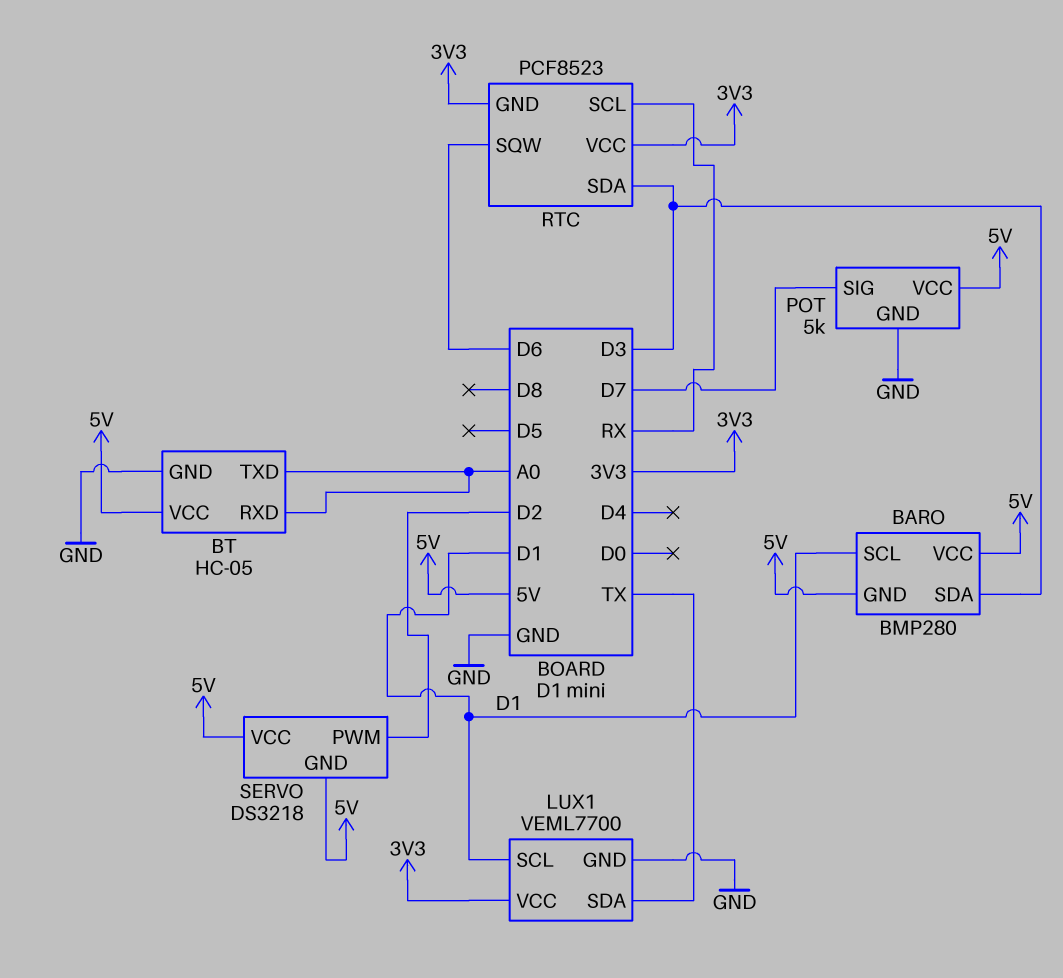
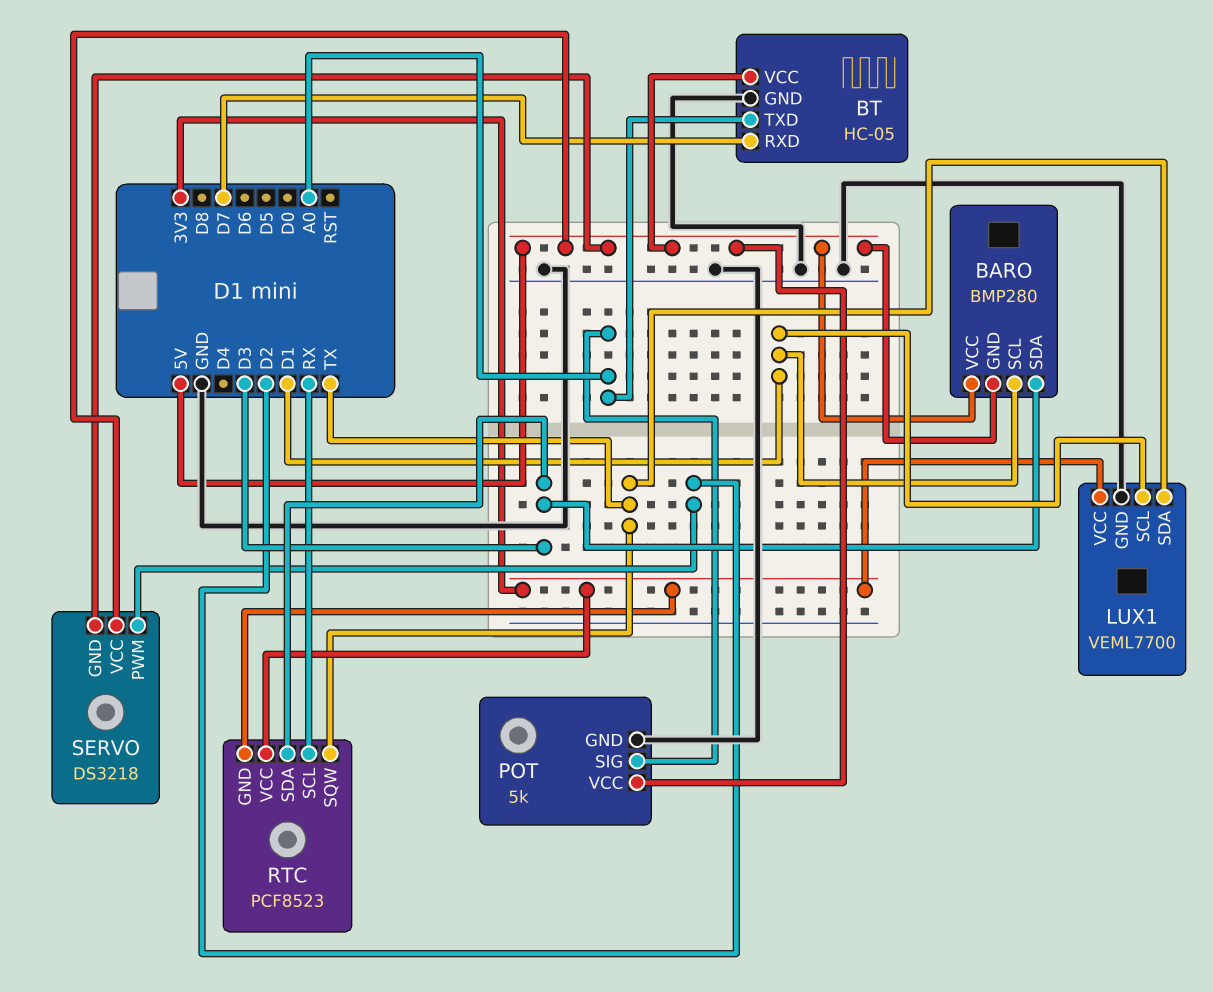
BT pin RXD: A0 -> D7
POT pin SIG: D7 -> A0
RTC pin SQW: D6 -> TX

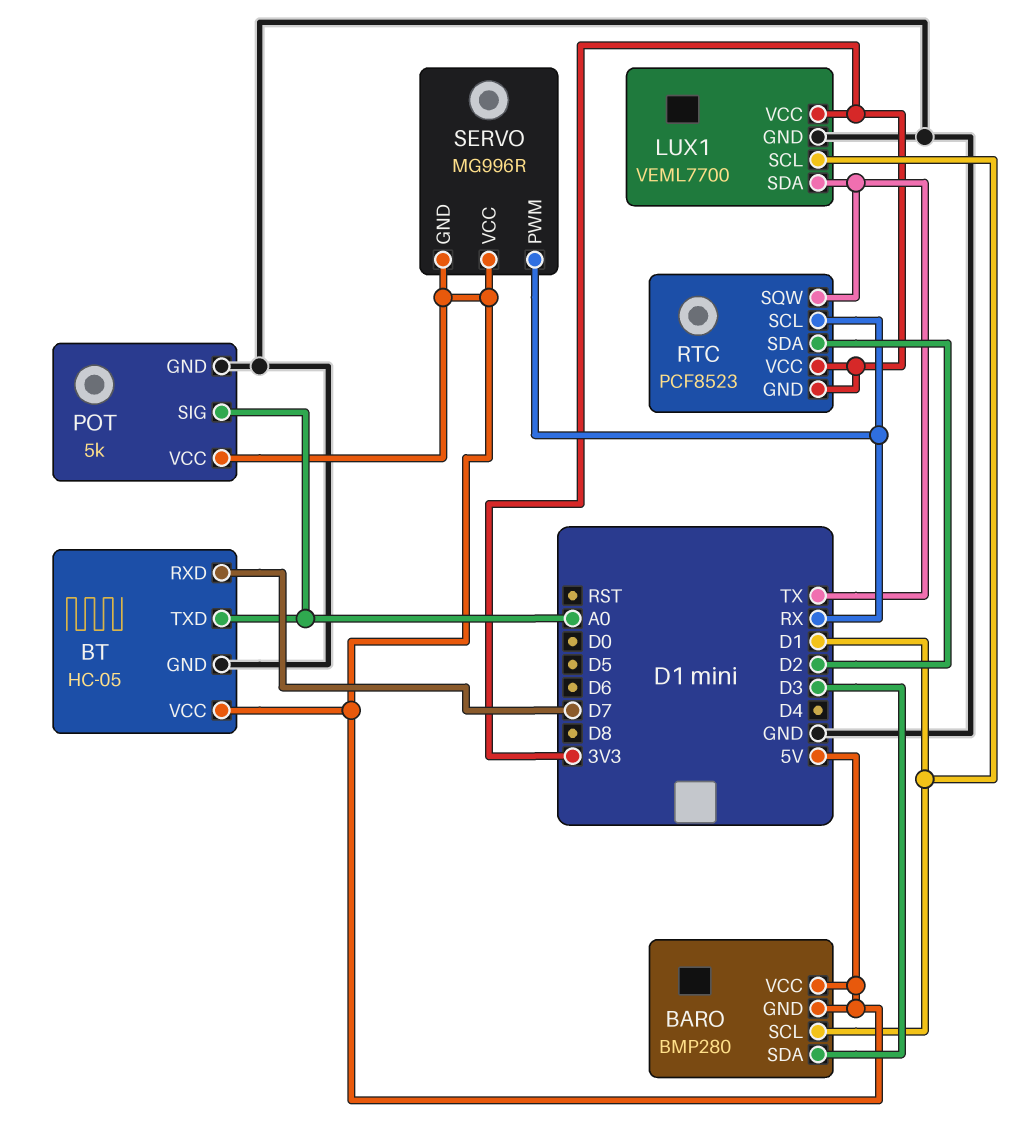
RTC pin SDA: D3 -> D2
SERVO: DS3218 -> MG996R
SERVO pin PWM: D2 -> RX

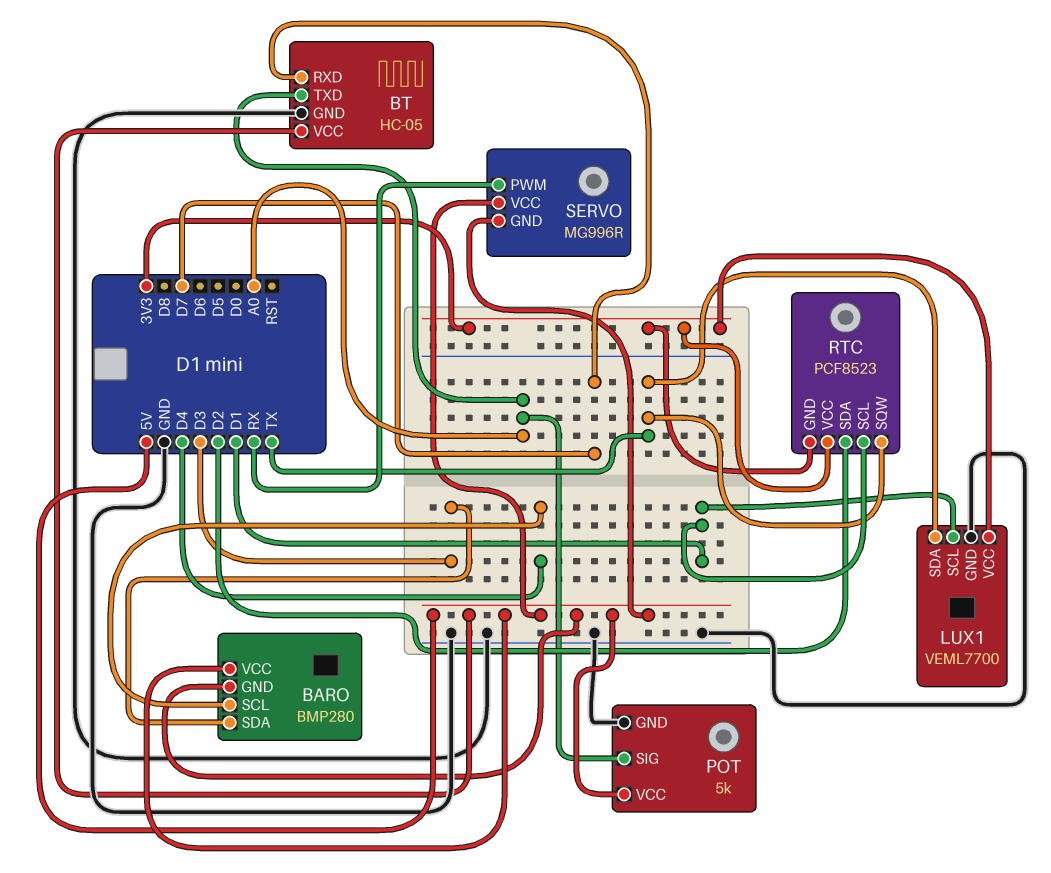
BARO pin SCL: D1 -> D4
RTC pin SCL: RX -> D1

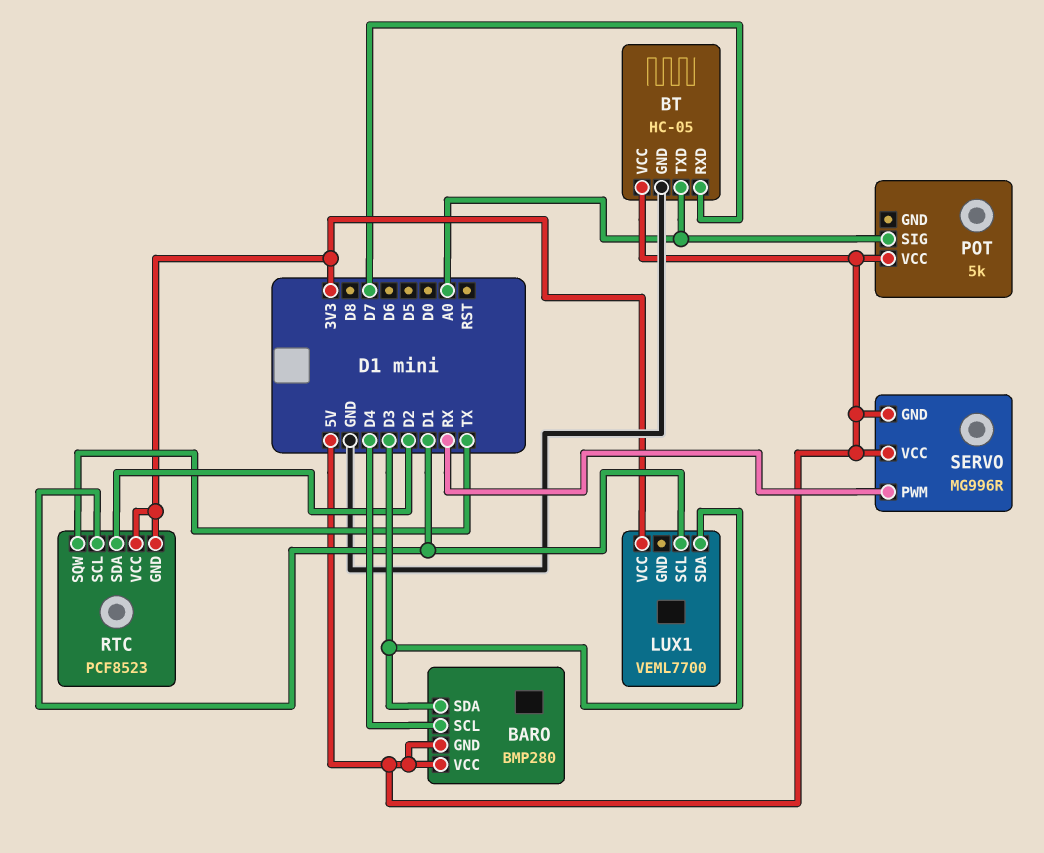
LUX1 pin GND: GND -> none
LUX1 pin SDA: TX -> D3
POT pin GND: GND -> none

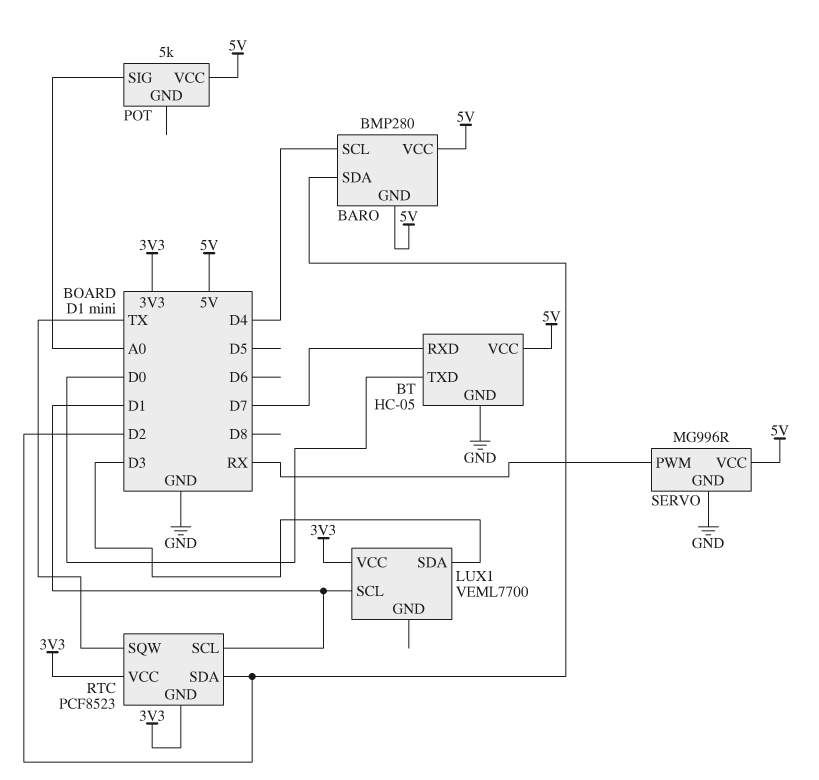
BARO pin SDA: D3 -> D2
BT pin TXD: A0 -> D0
SERVO pin GND: 5V -> GND

